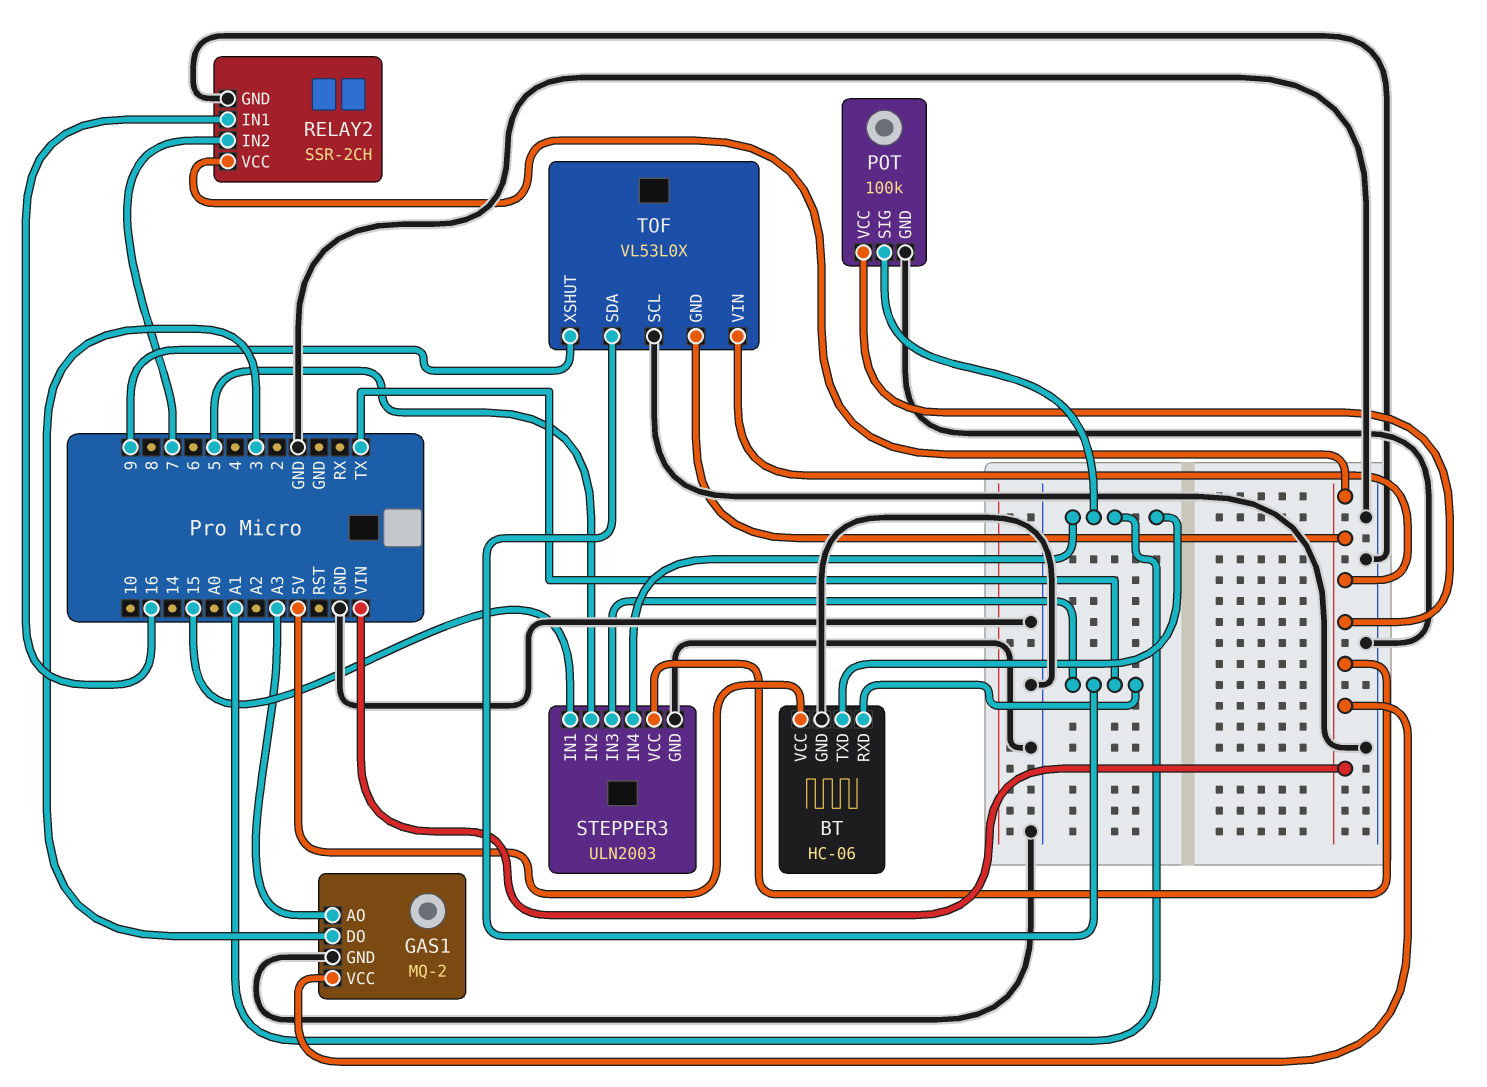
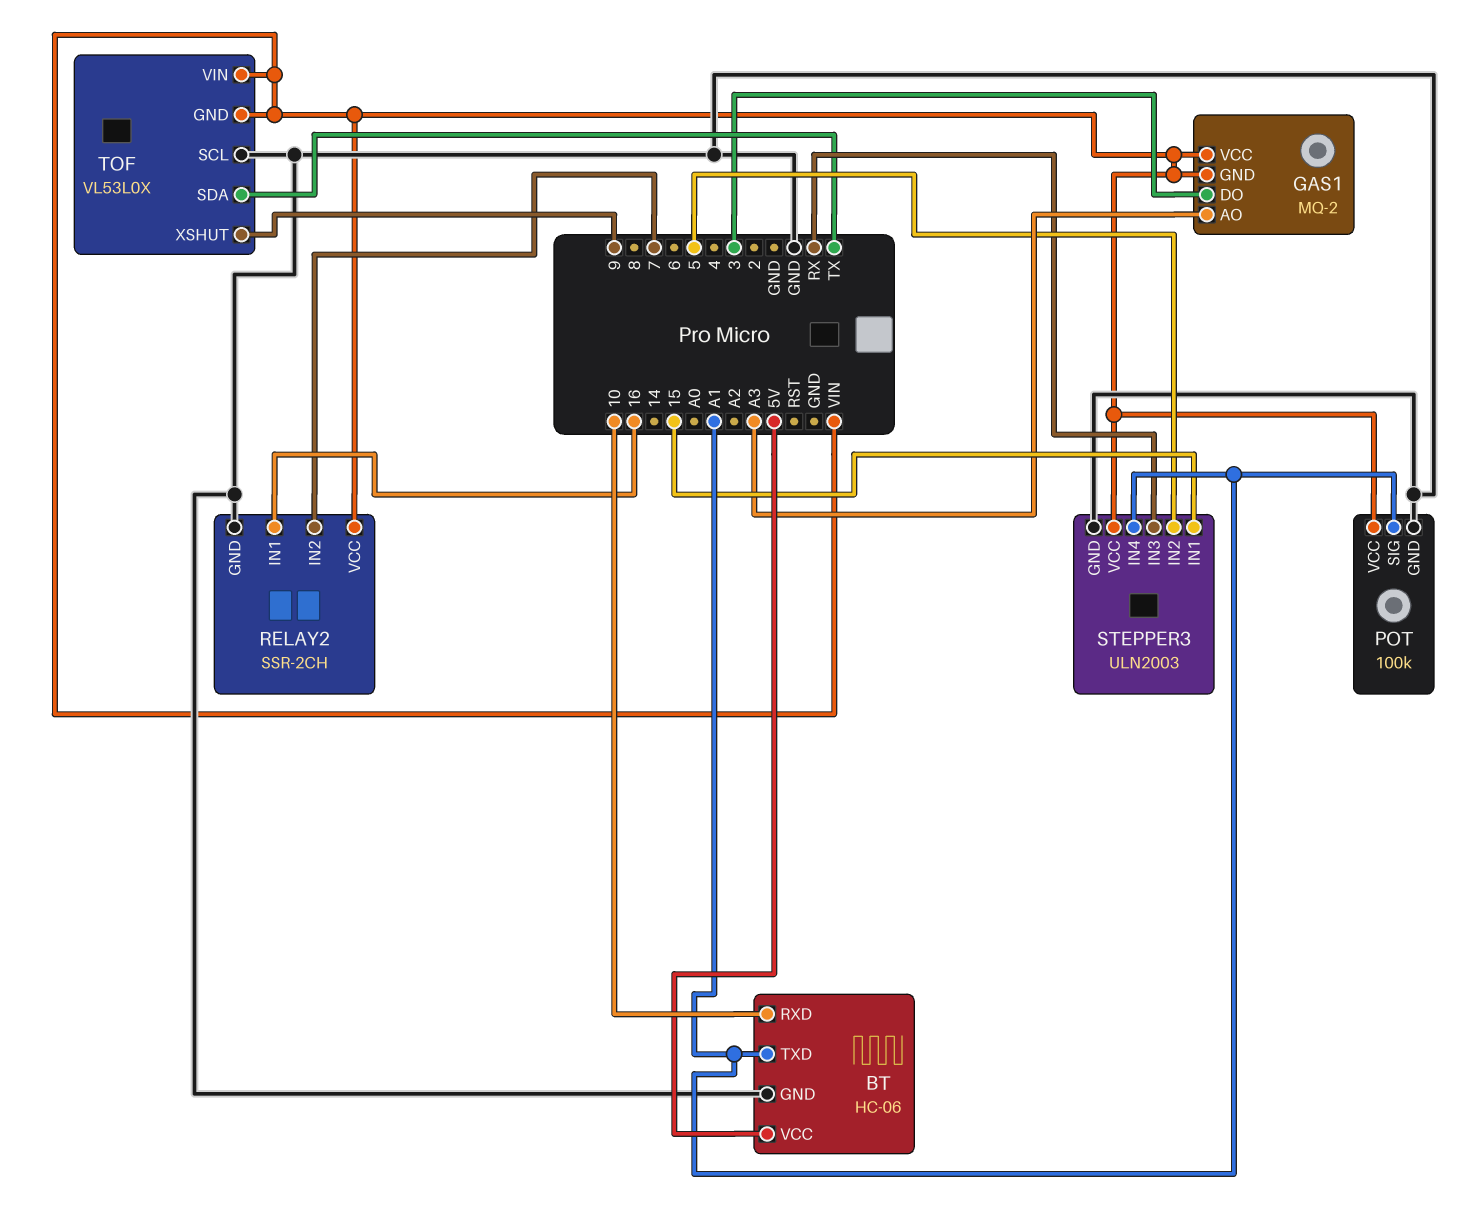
BT pin RXD: TX -> 10
GAS1 pin GND: GND -> VIN
STEPPER3 pin IN3: TX -> RX

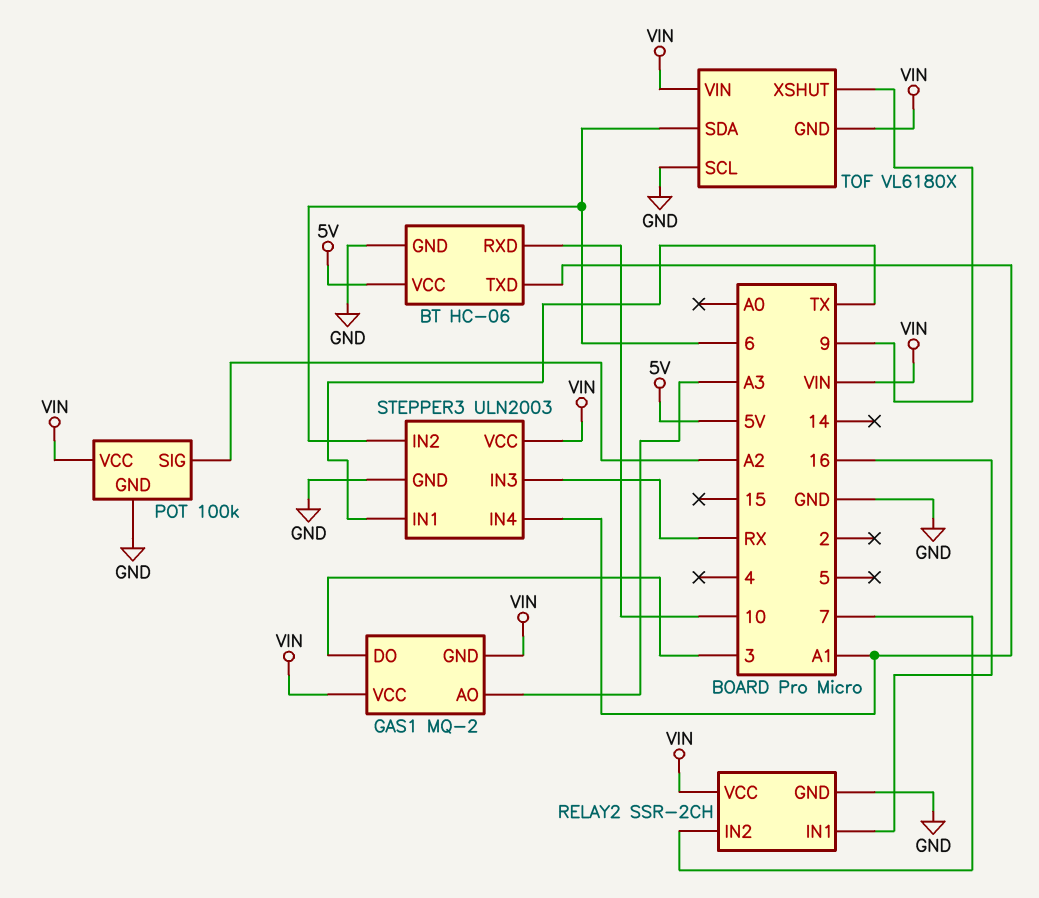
POT pin SIG: A1 -> A2
STEPPER3 pin IN1: 15 -> TX
STEPPER3 pin IN2: 5 -> 6
TOF: VL53L0X -> VL6180X
TOF pin SDA: TX -> 6

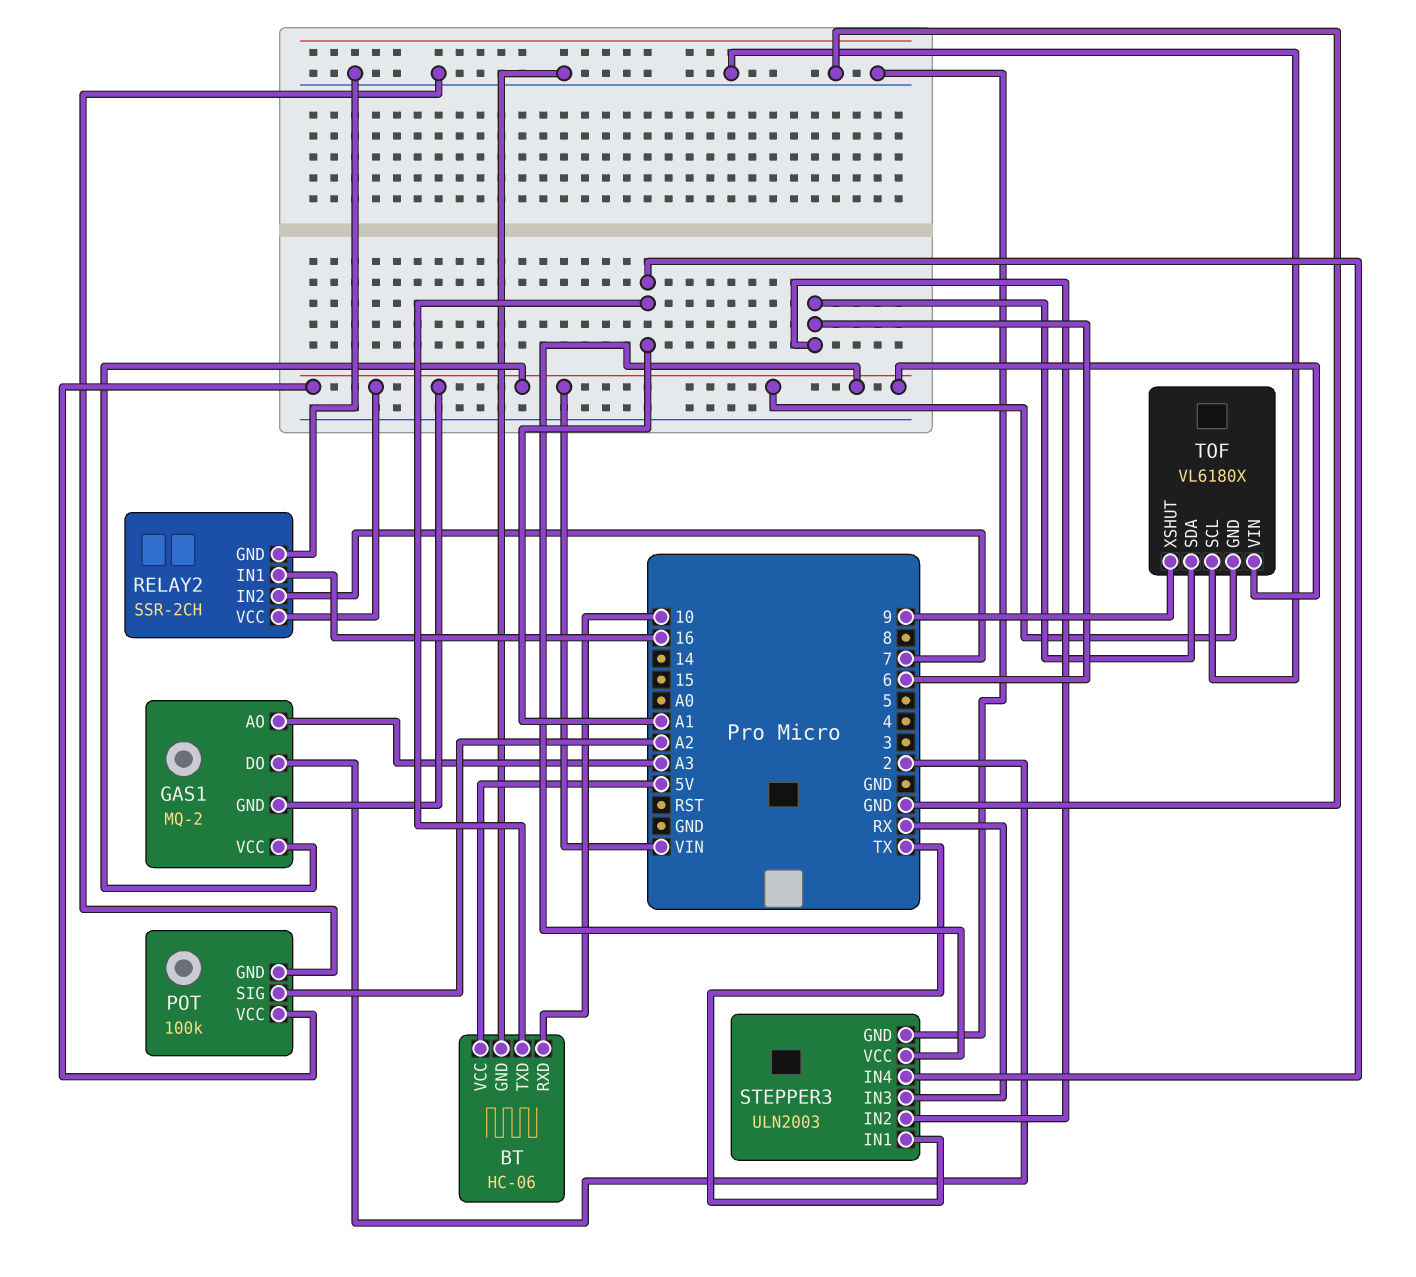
GAS1 pin DO: 3 -> 2

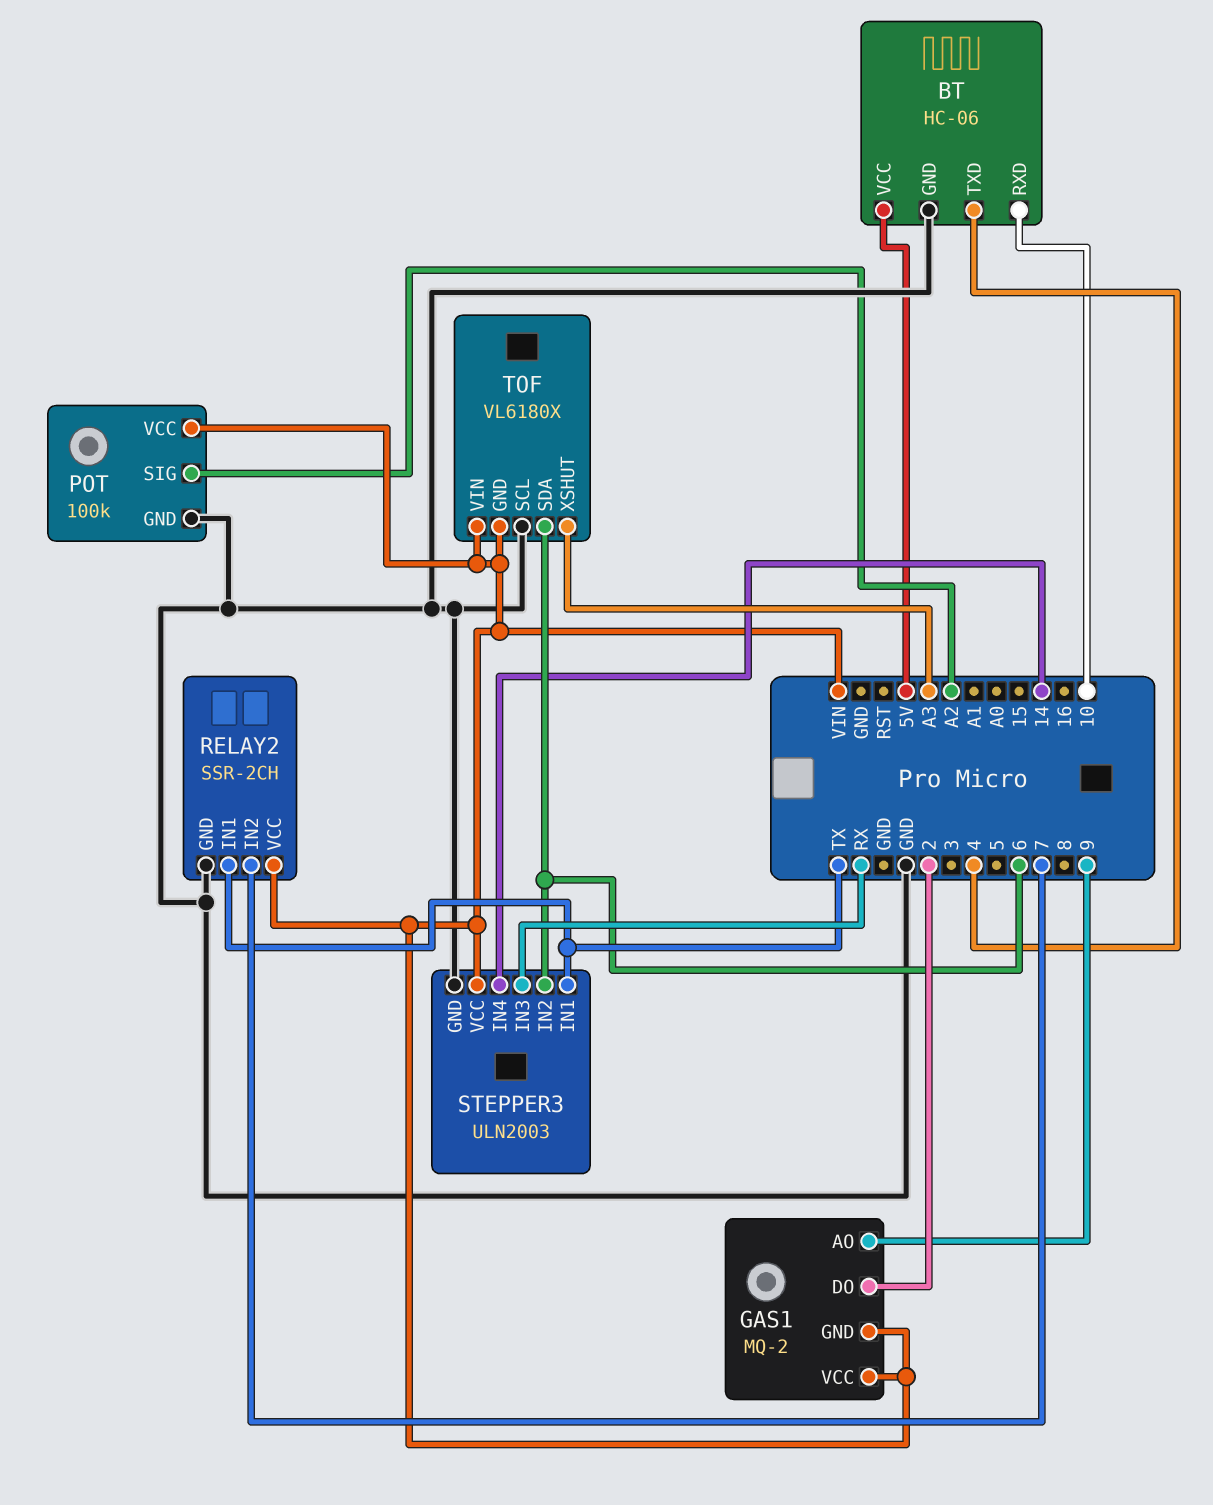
BT pin TXD: A1 -> 4
GAS1 pin AO: A3 -> 9
RELAY2 pin IN1: 16 -> TX
STEPPER3 pin IN4: A1 -> 14
TOF pin XSHUT: 9 -> A3

